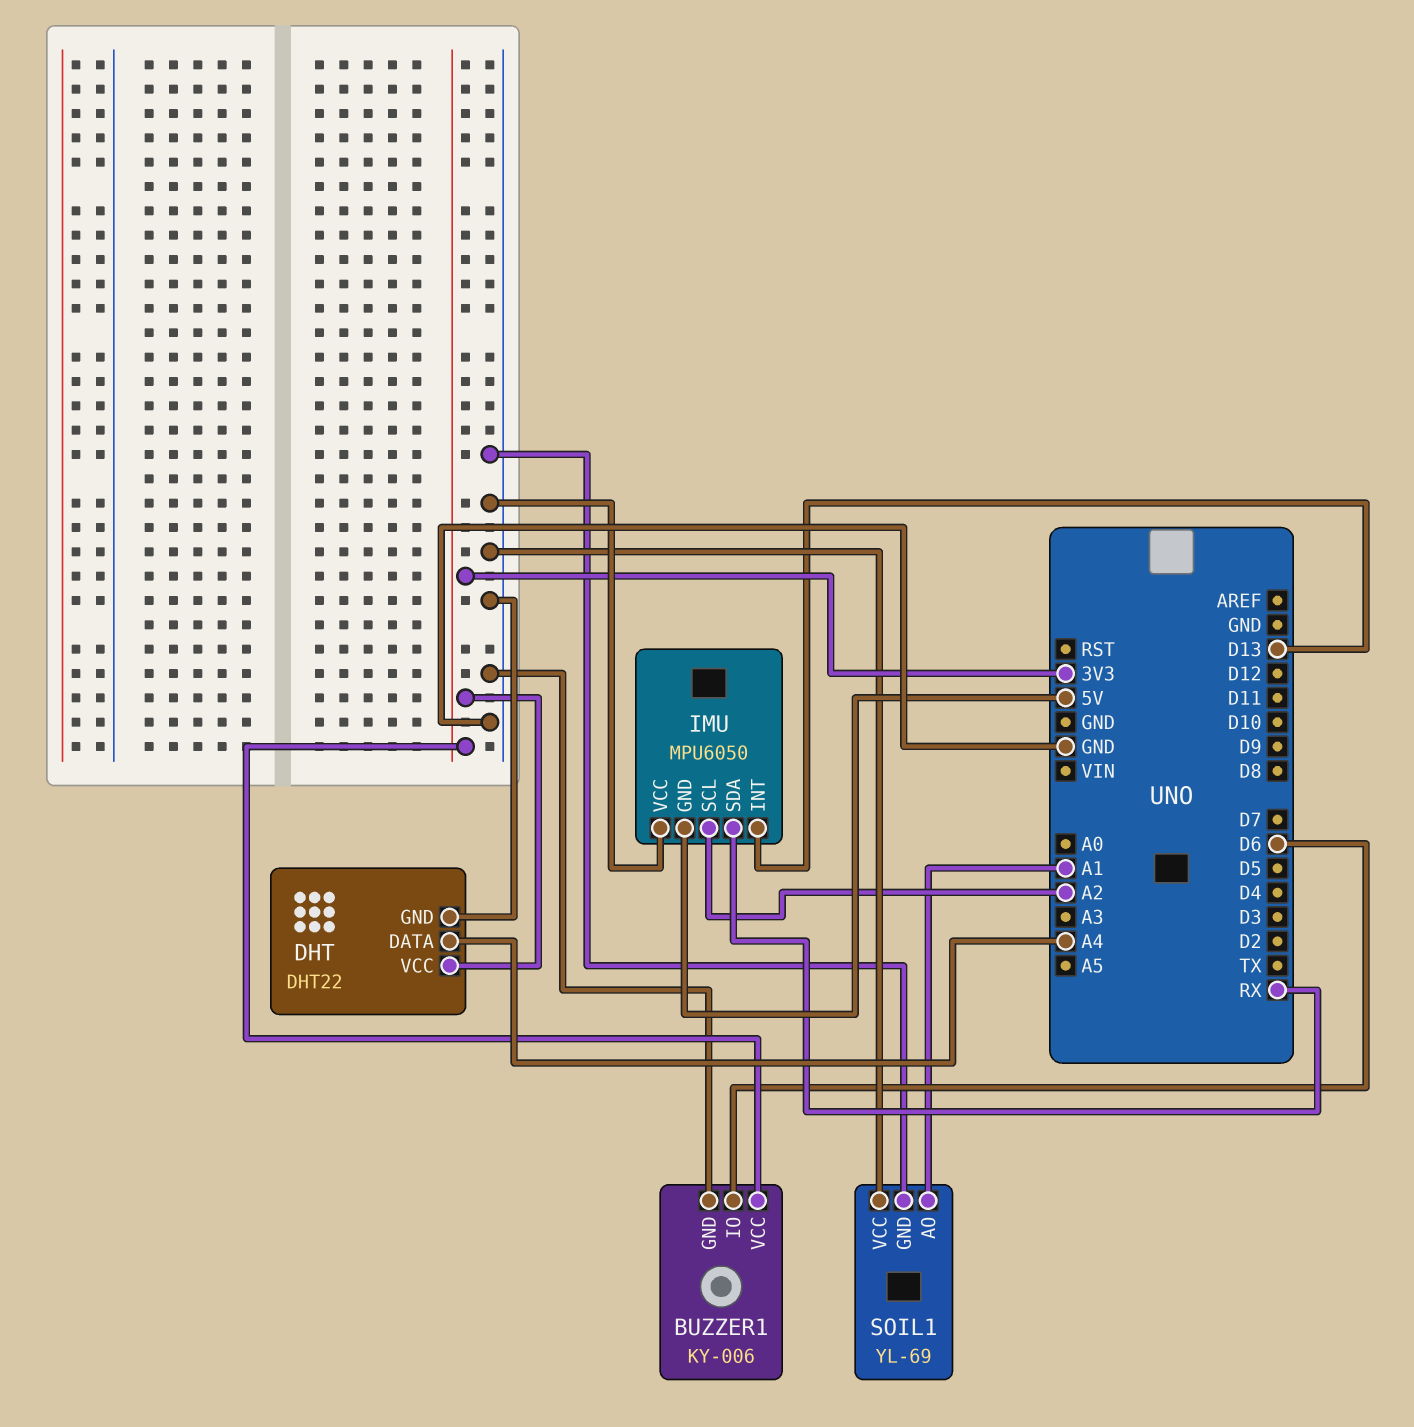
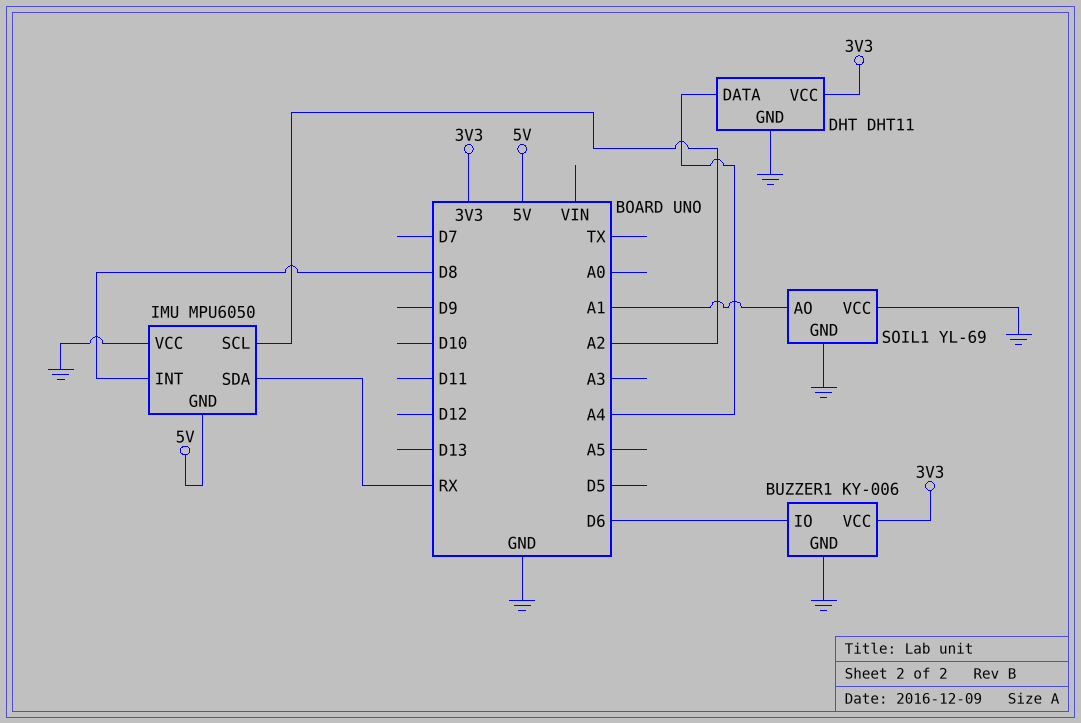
DHT: DHT22 -> DHT11
IMU pin INT: D13 -> D8

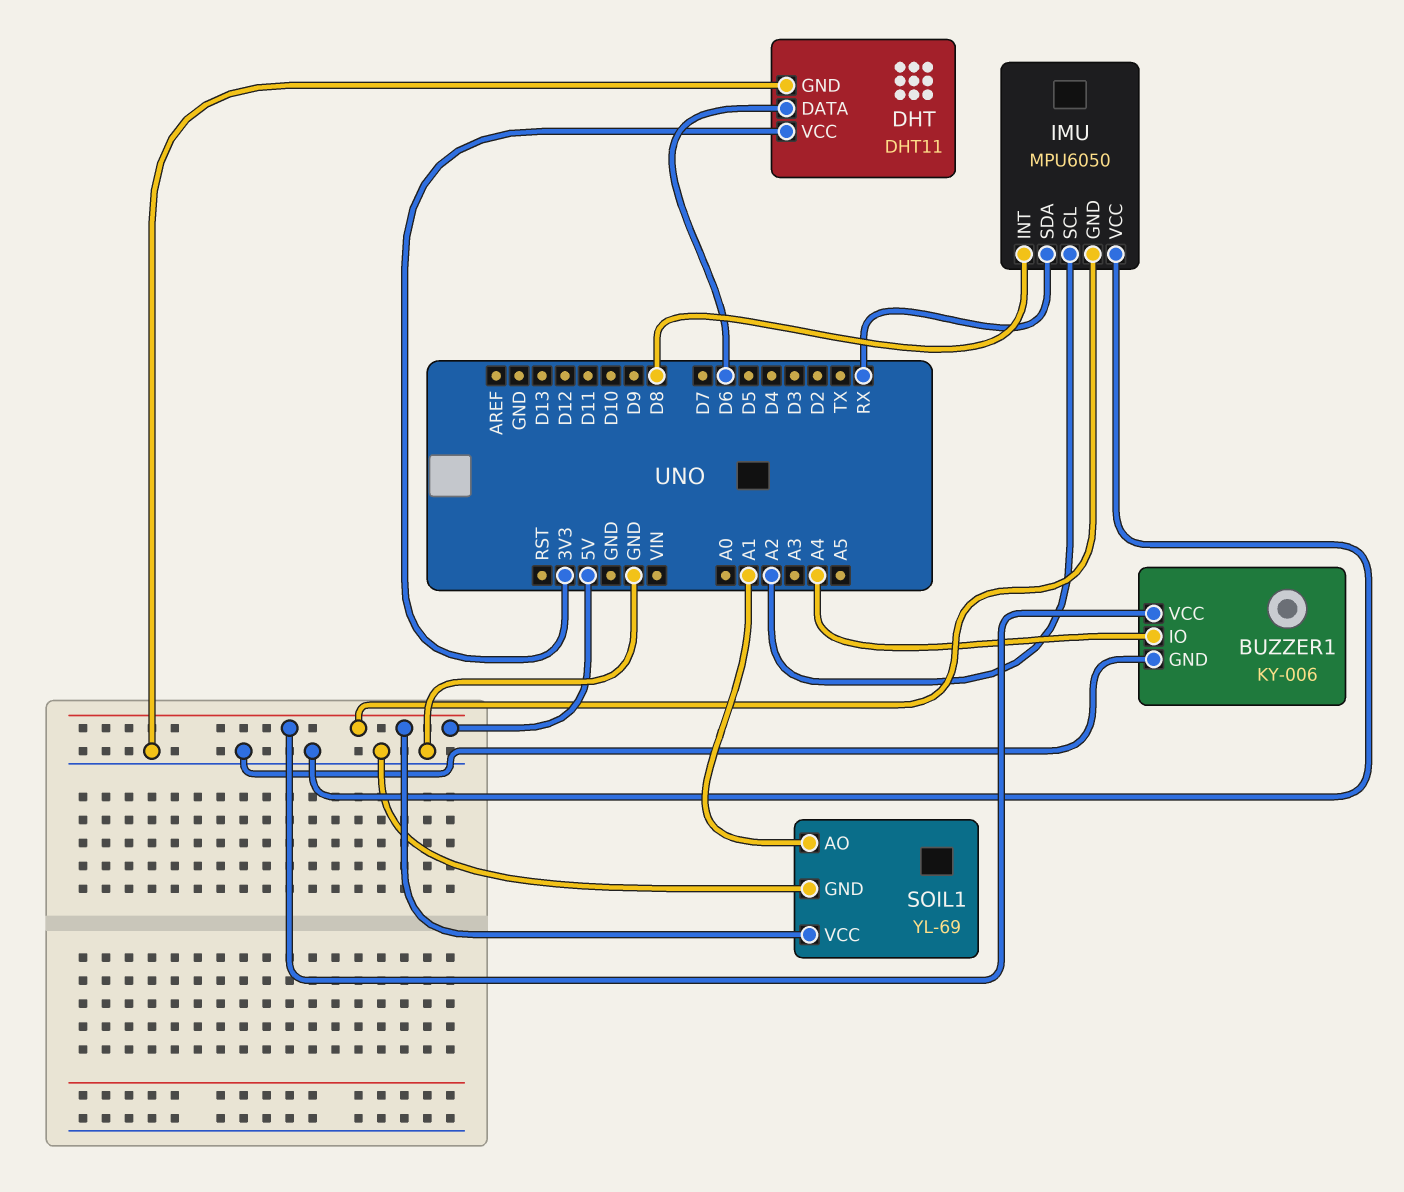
BUZZER1 pin IO: D6 -> A4
BUZZER1 pin VCC: 3V3 -> 5V
DHT pin DATA: A4 -> D6
SOIL1 pin VCC: GND -> 5V

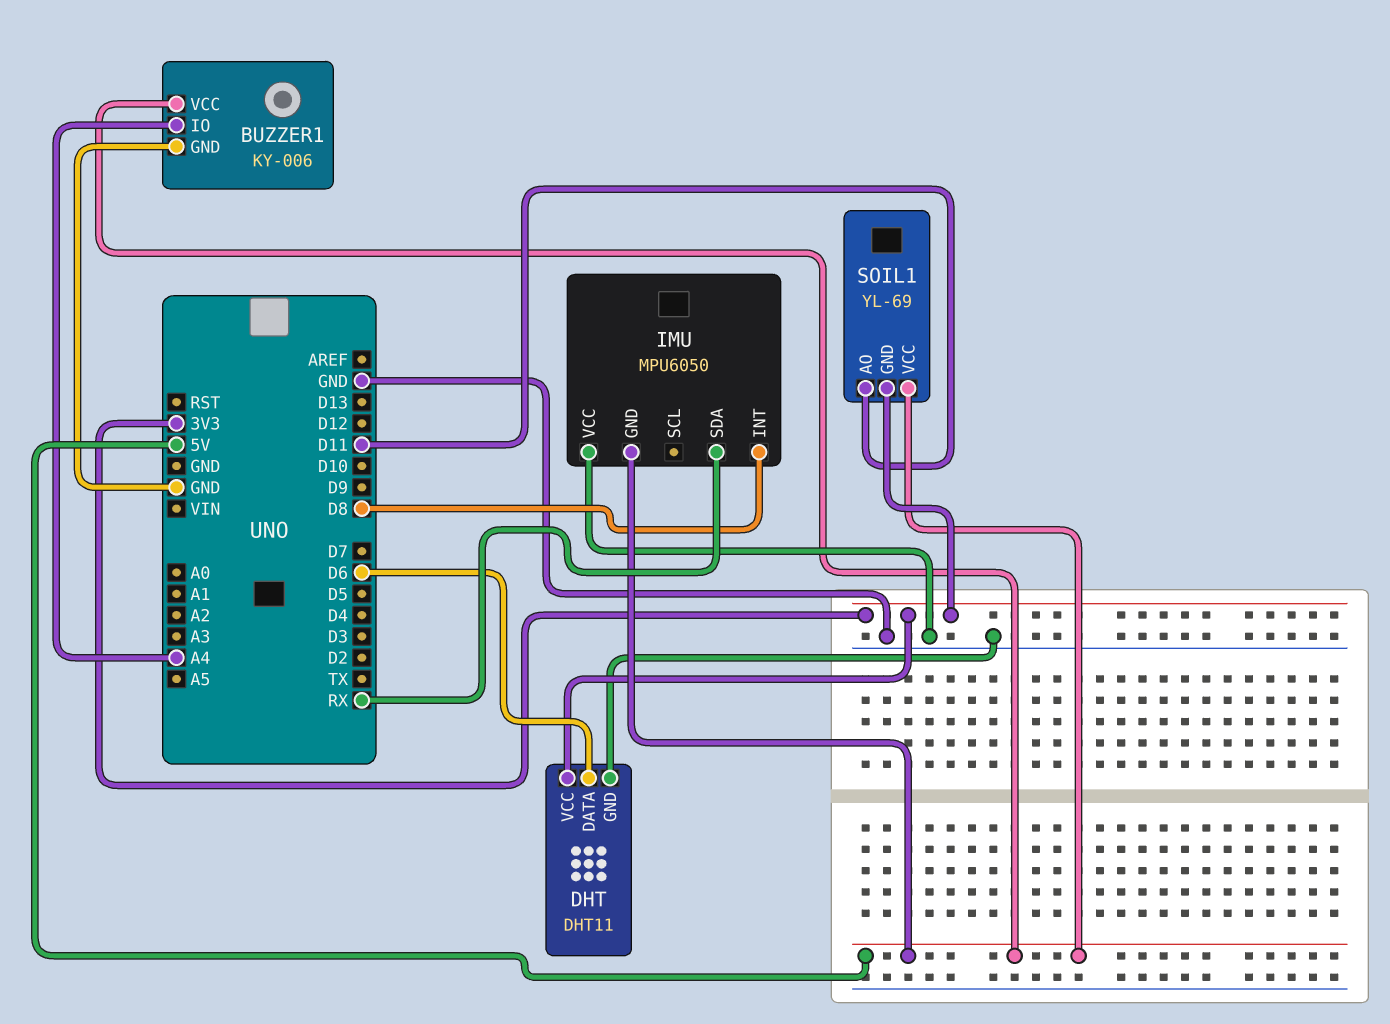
IMU pin SCL: A2 -> none
SOIL1 pin AO: A1 -> D11
SOIL1 pin GND: GND -> 3V3

